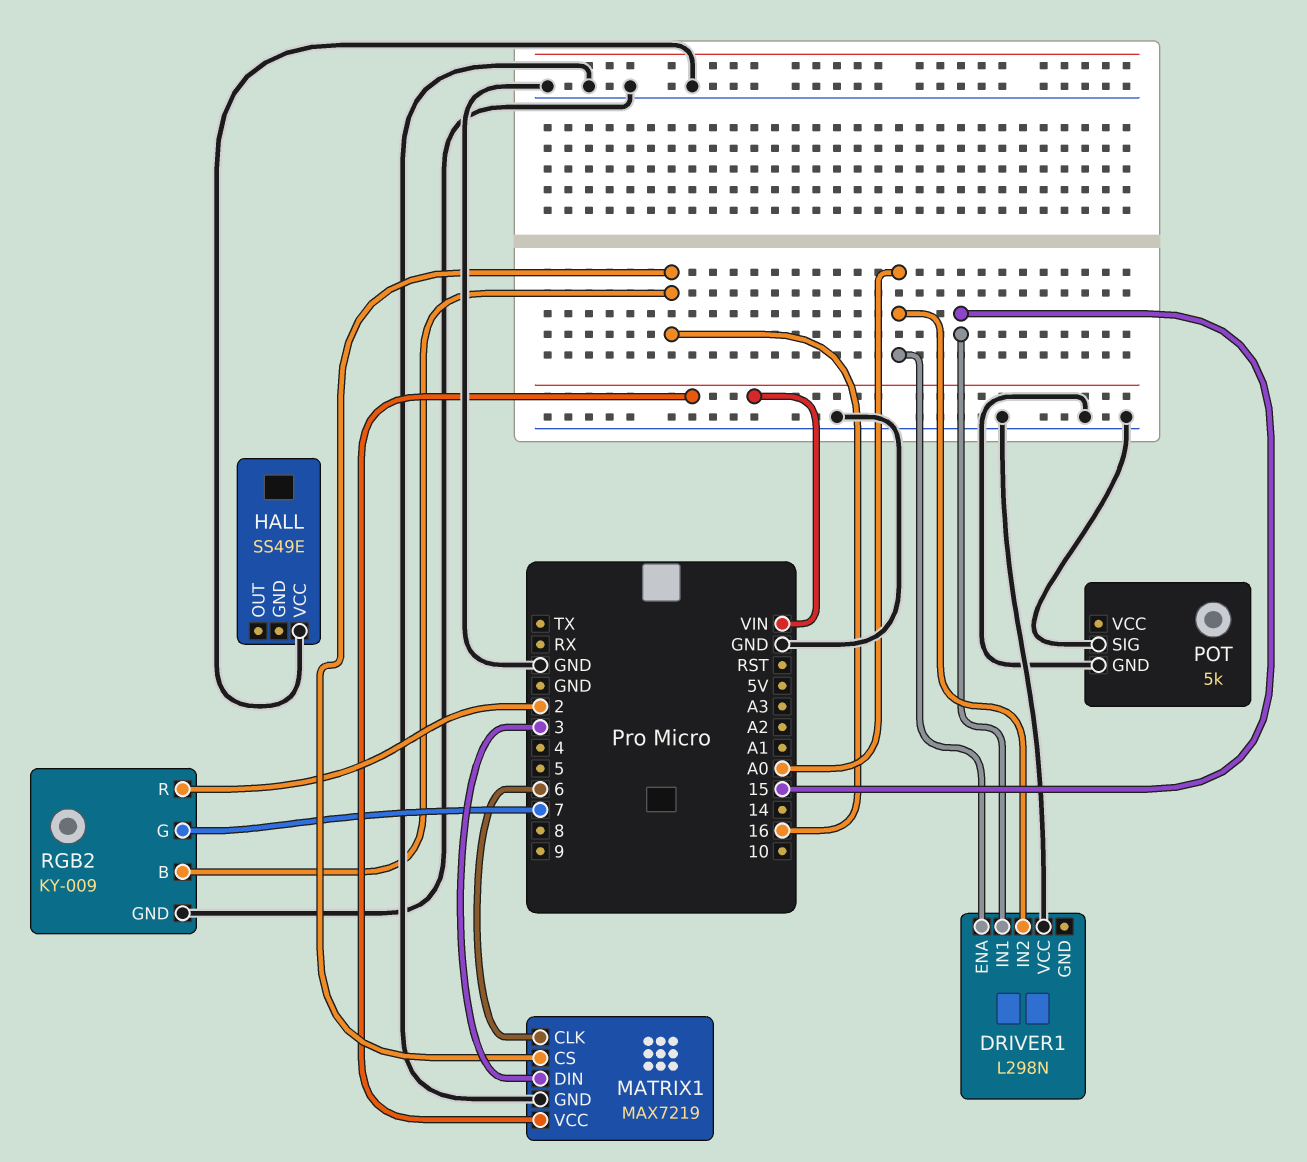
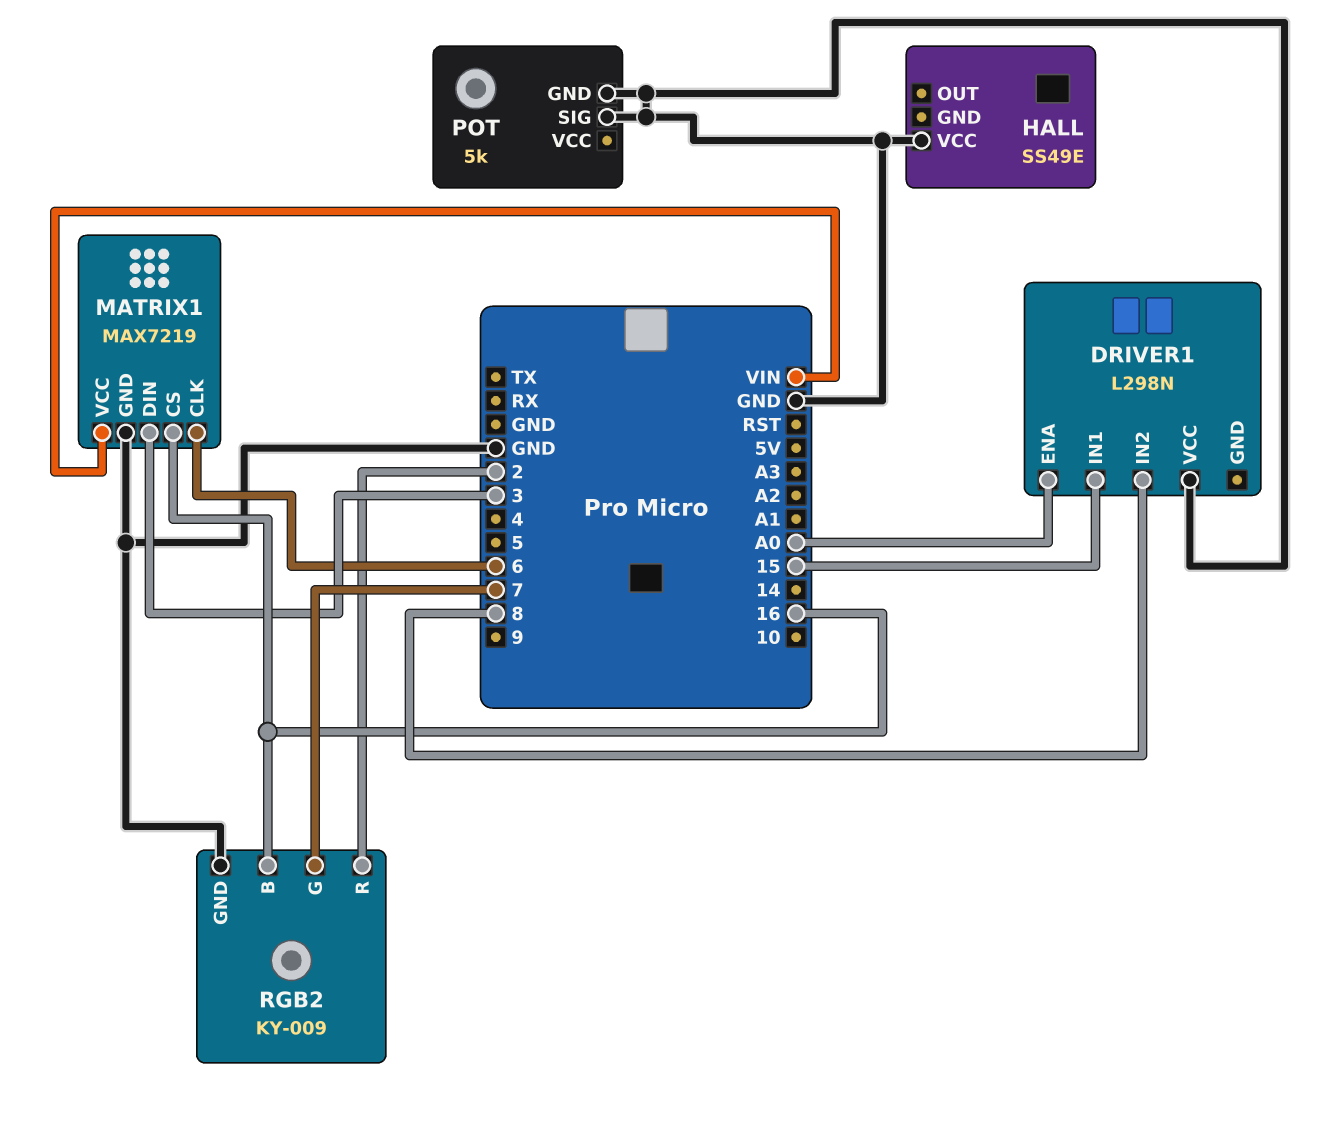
DRIVER1 pin IN2: A0 -> 8

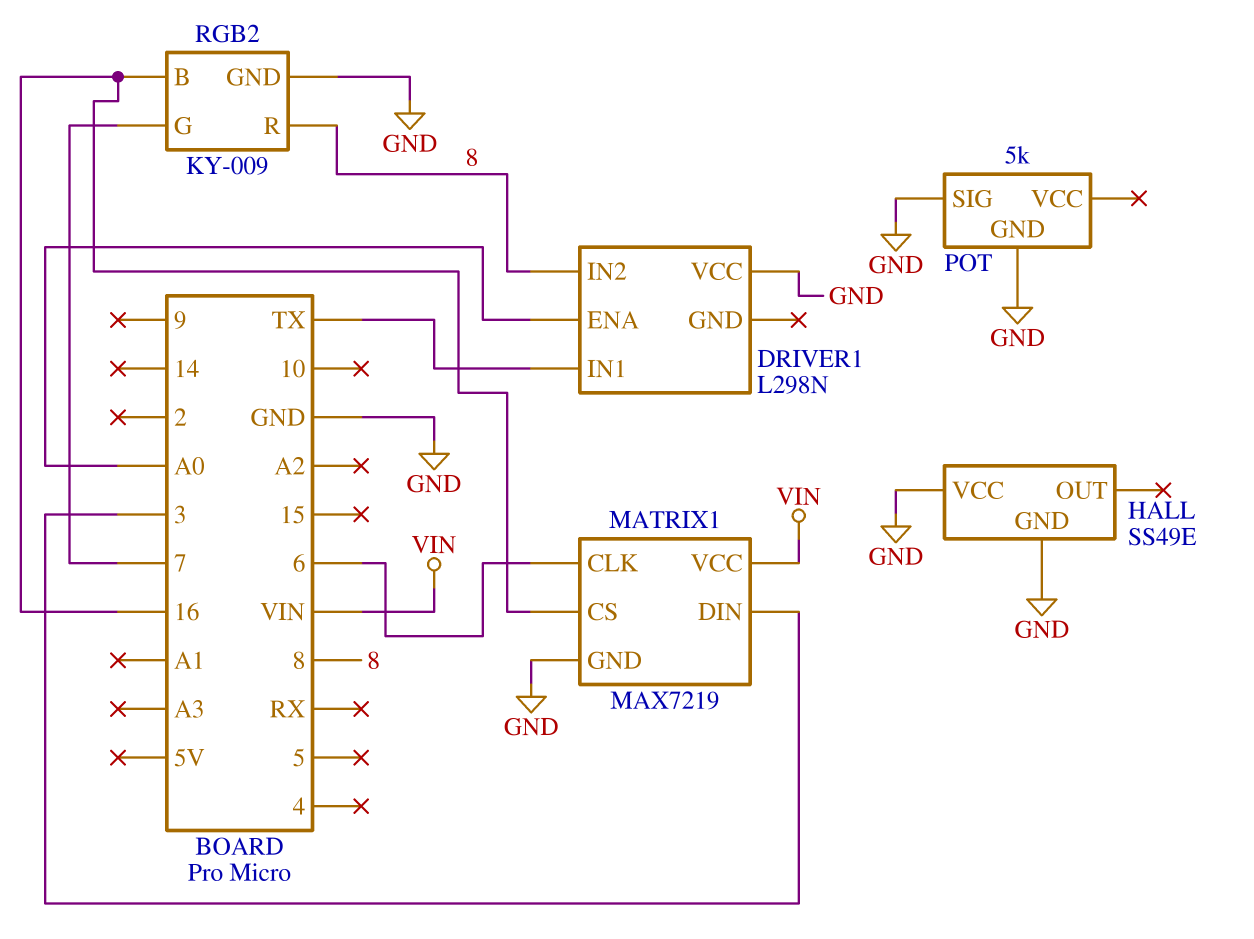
DRIVER1 pin IN1: 15 -> TX
HALL pin GND: none -> GND
RGB2 pin R: 2 -> 8

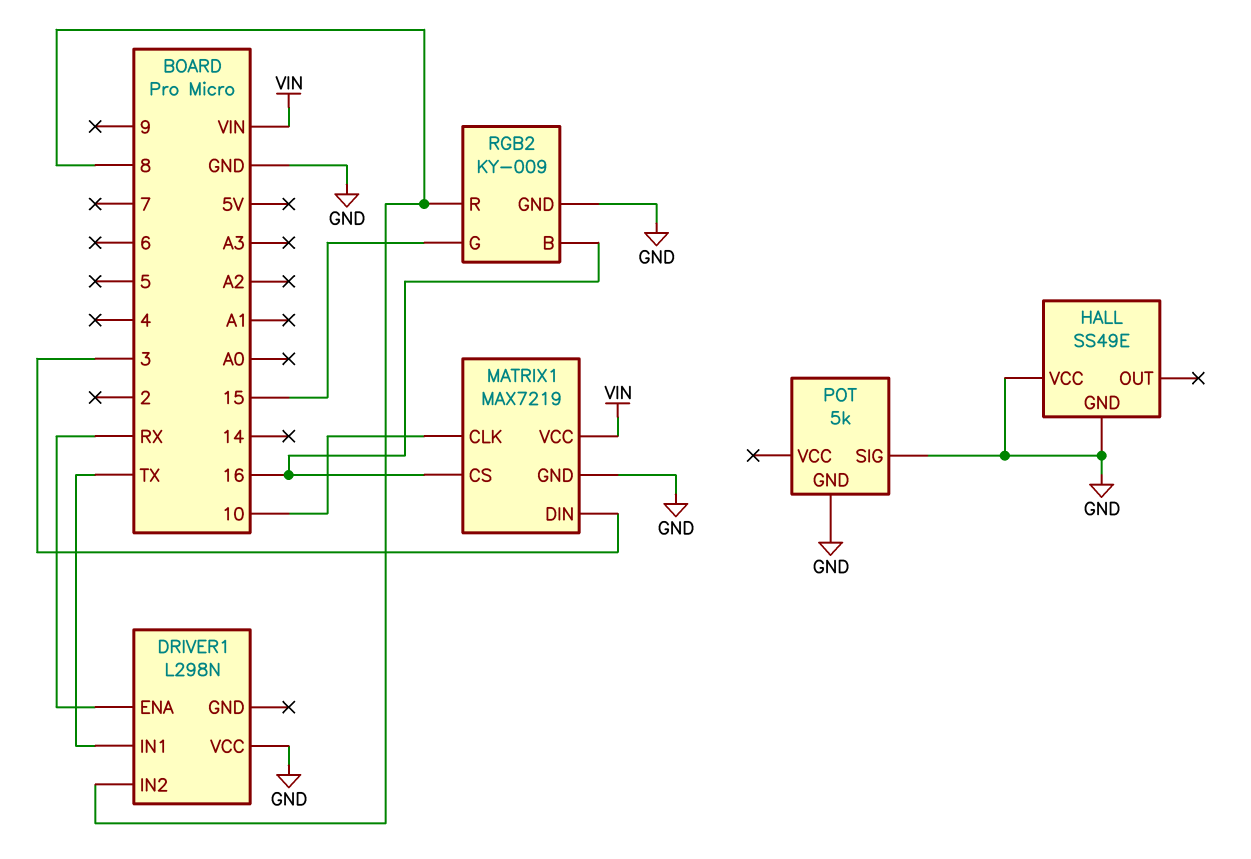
DRIVER1 pin ENA: A0 -> RX
MATRIX1 pin CLK: 6 -> 10
RGB2 pin G: 7 -> 15

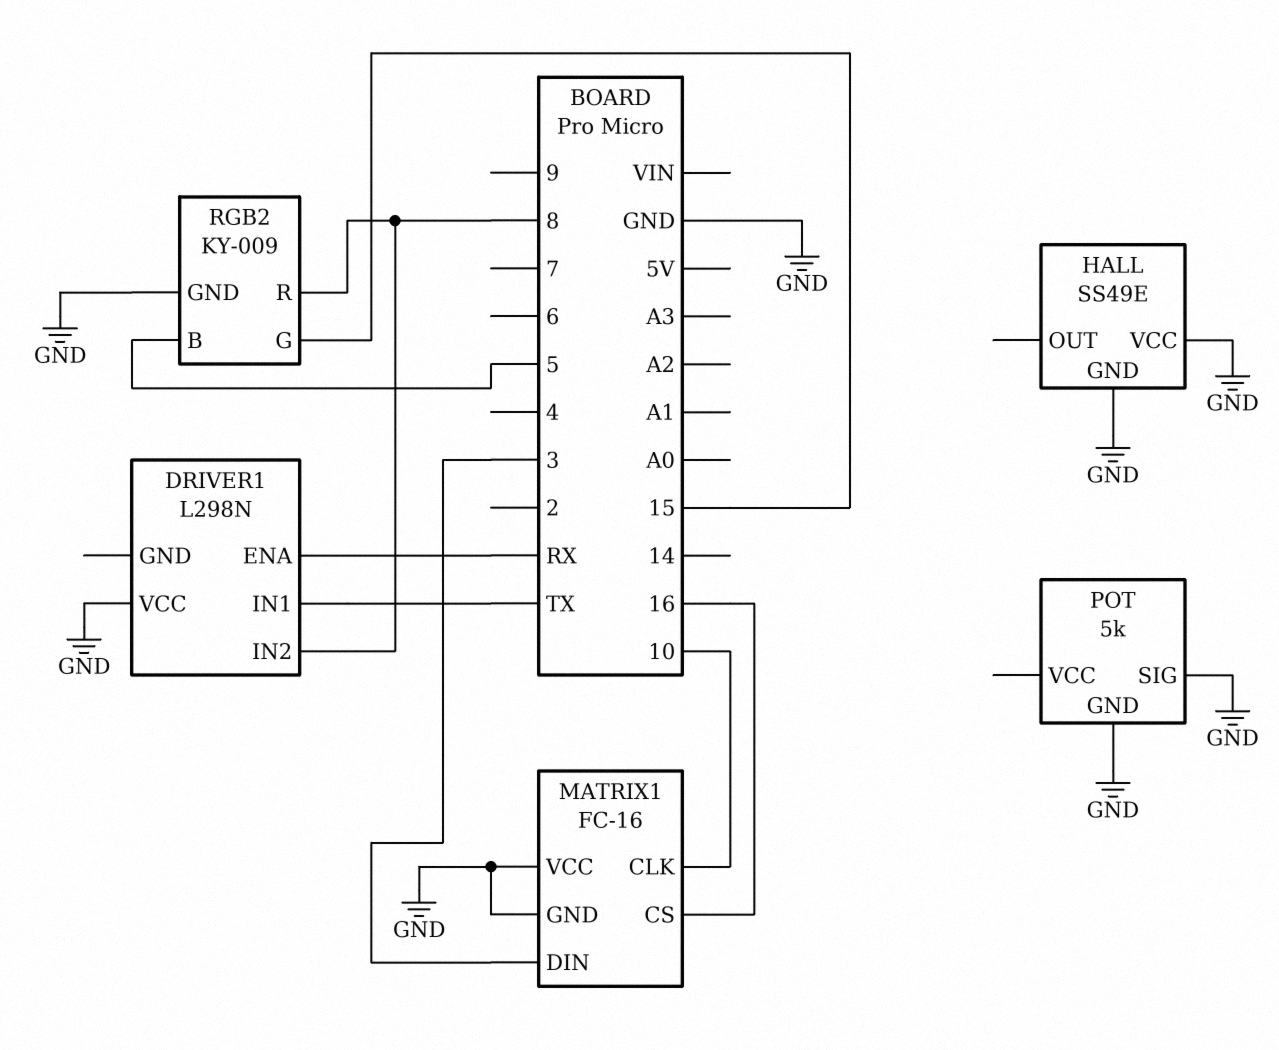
MATRIX1: MAX7219 -> FC-16
MATRIX1 pin VCC: VIN -> GND
RGB2 pin B: 16 -> 5

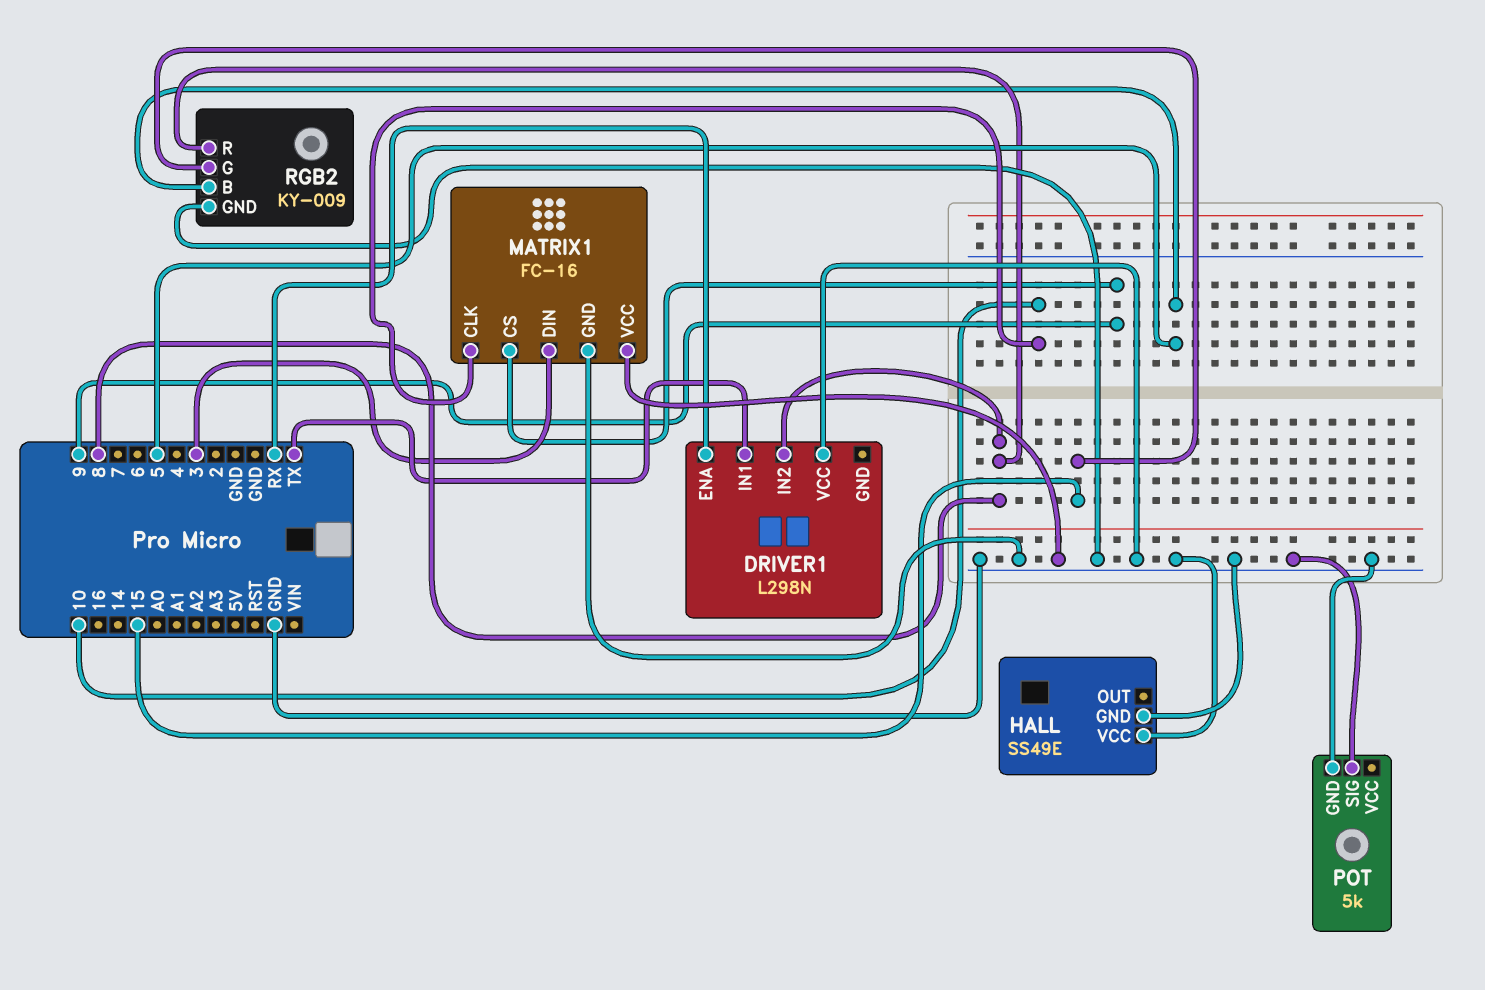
MATRIX1 pin CS: 16 -> 9

